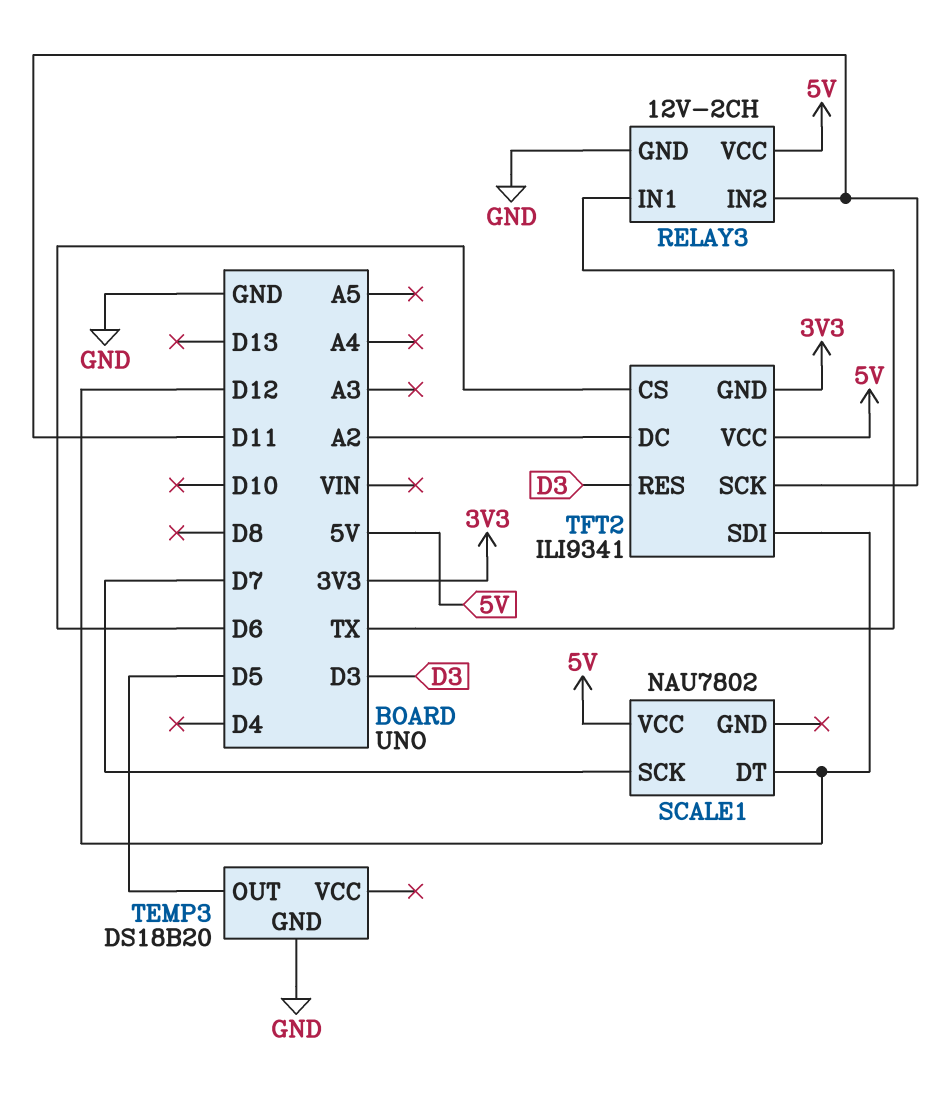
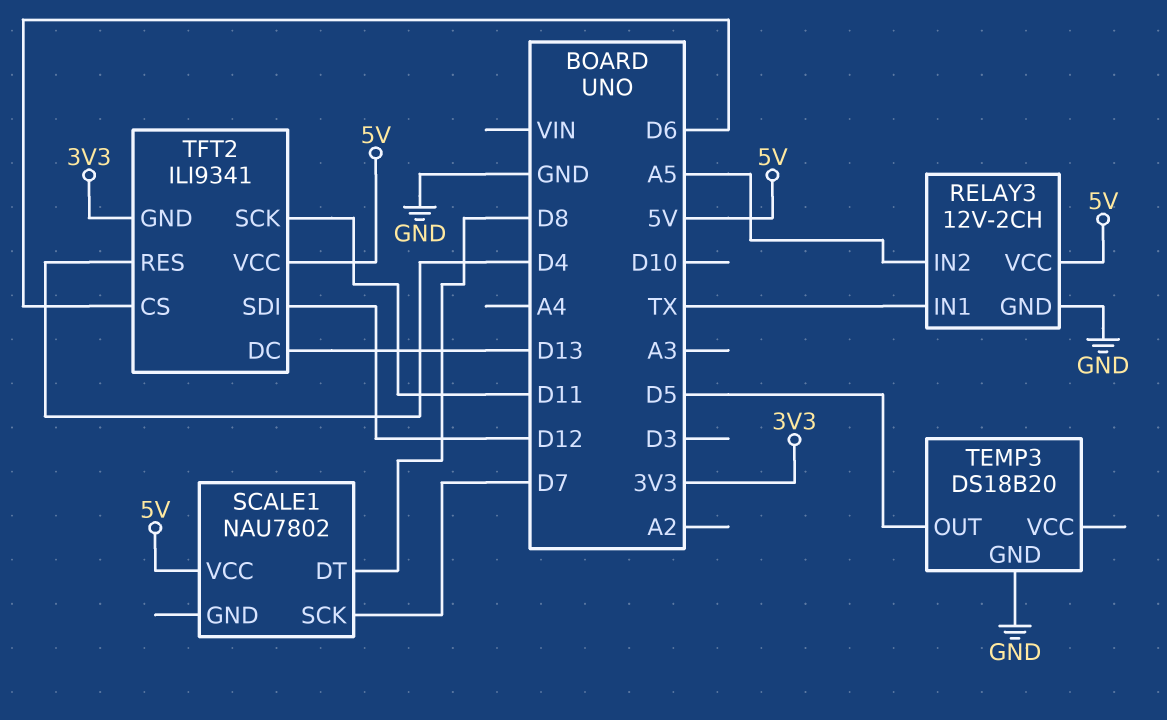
RELAY3 pin IN2: D11 -> A5
SCALE1 pin DT: D12 -> D8
TFT2 pin DC: A2 -> D13
TFT2 pin RES: D3 -> D4

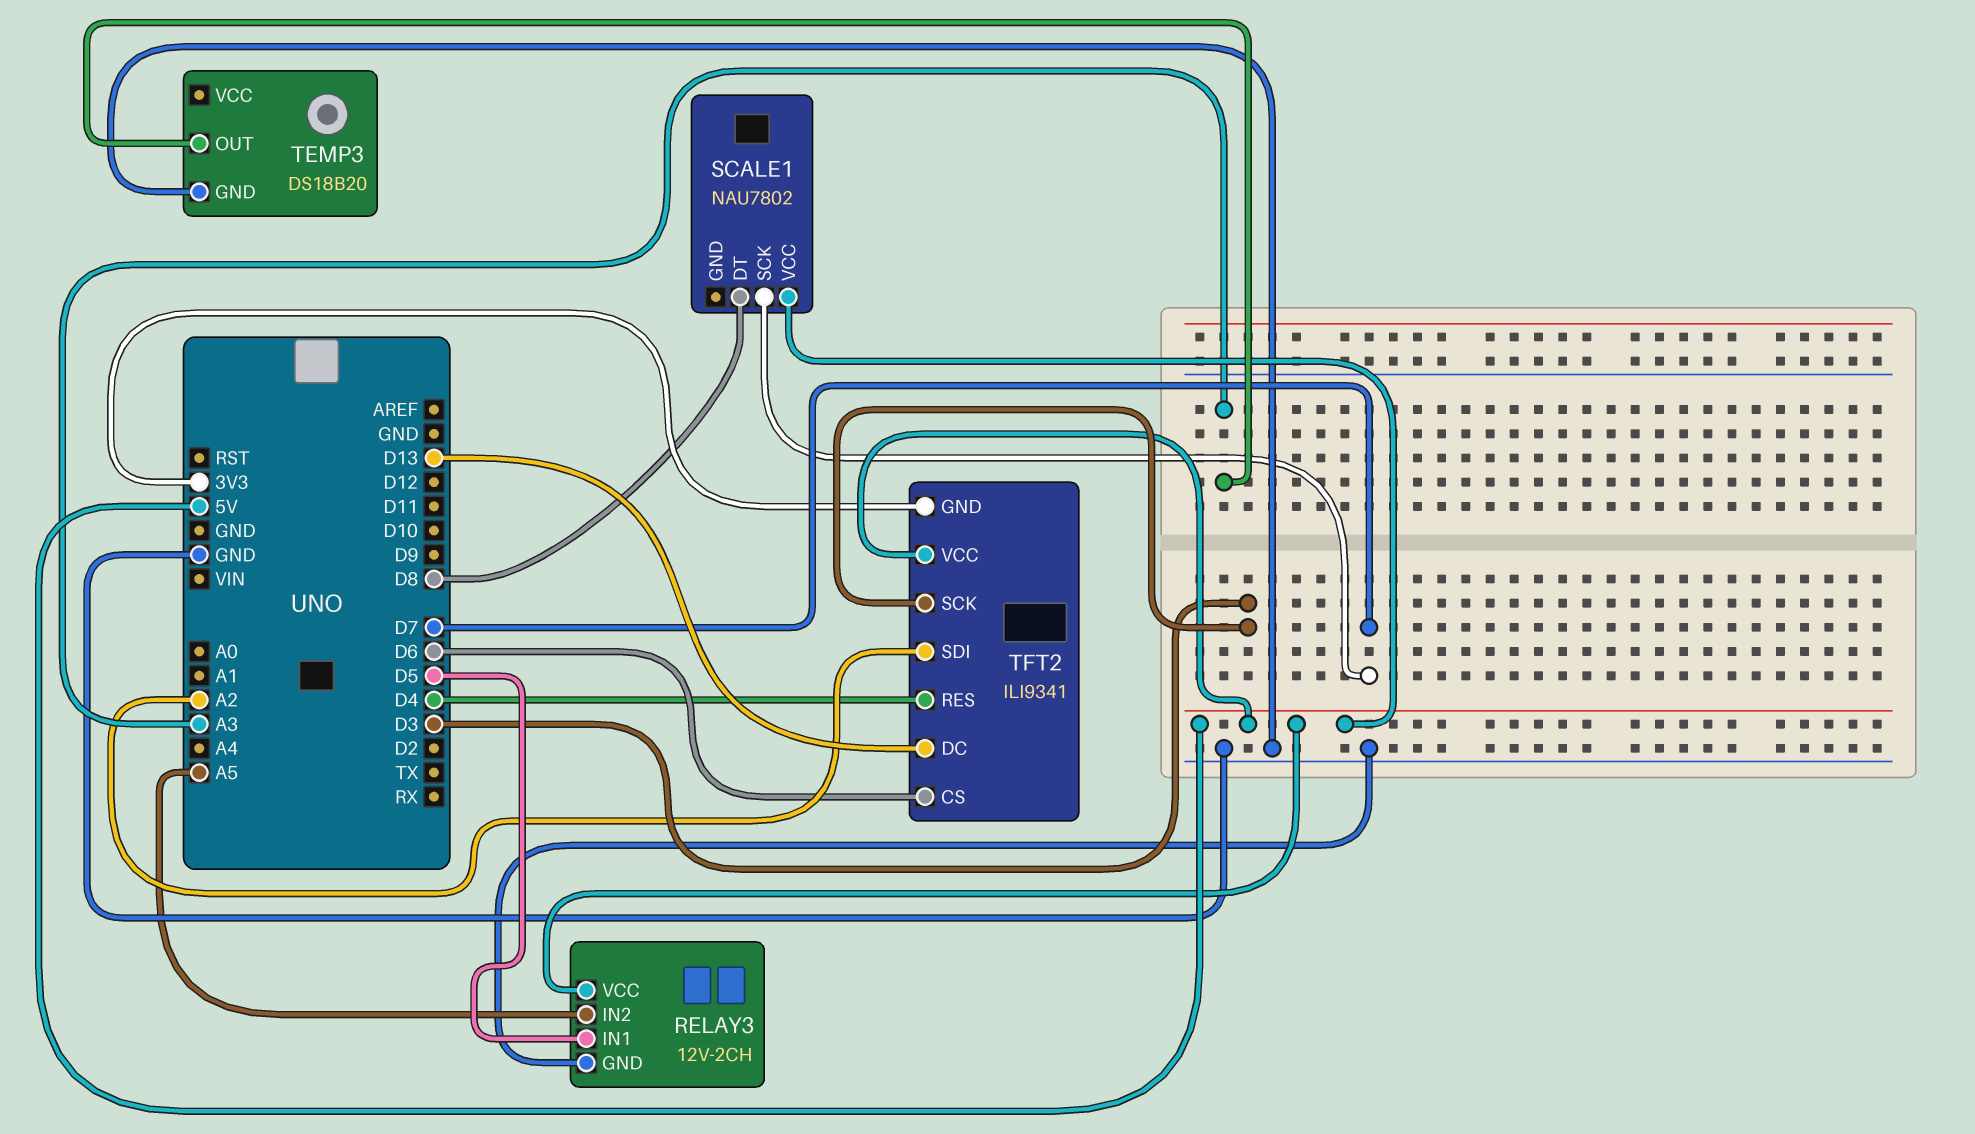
RELAY3 pin IN1: TX -> D5
TEMP3 pin OUT: D5 -> A3
TFT2 pin SCK: D11 -> D3
TFT2 pin SDI: D12 -> A2

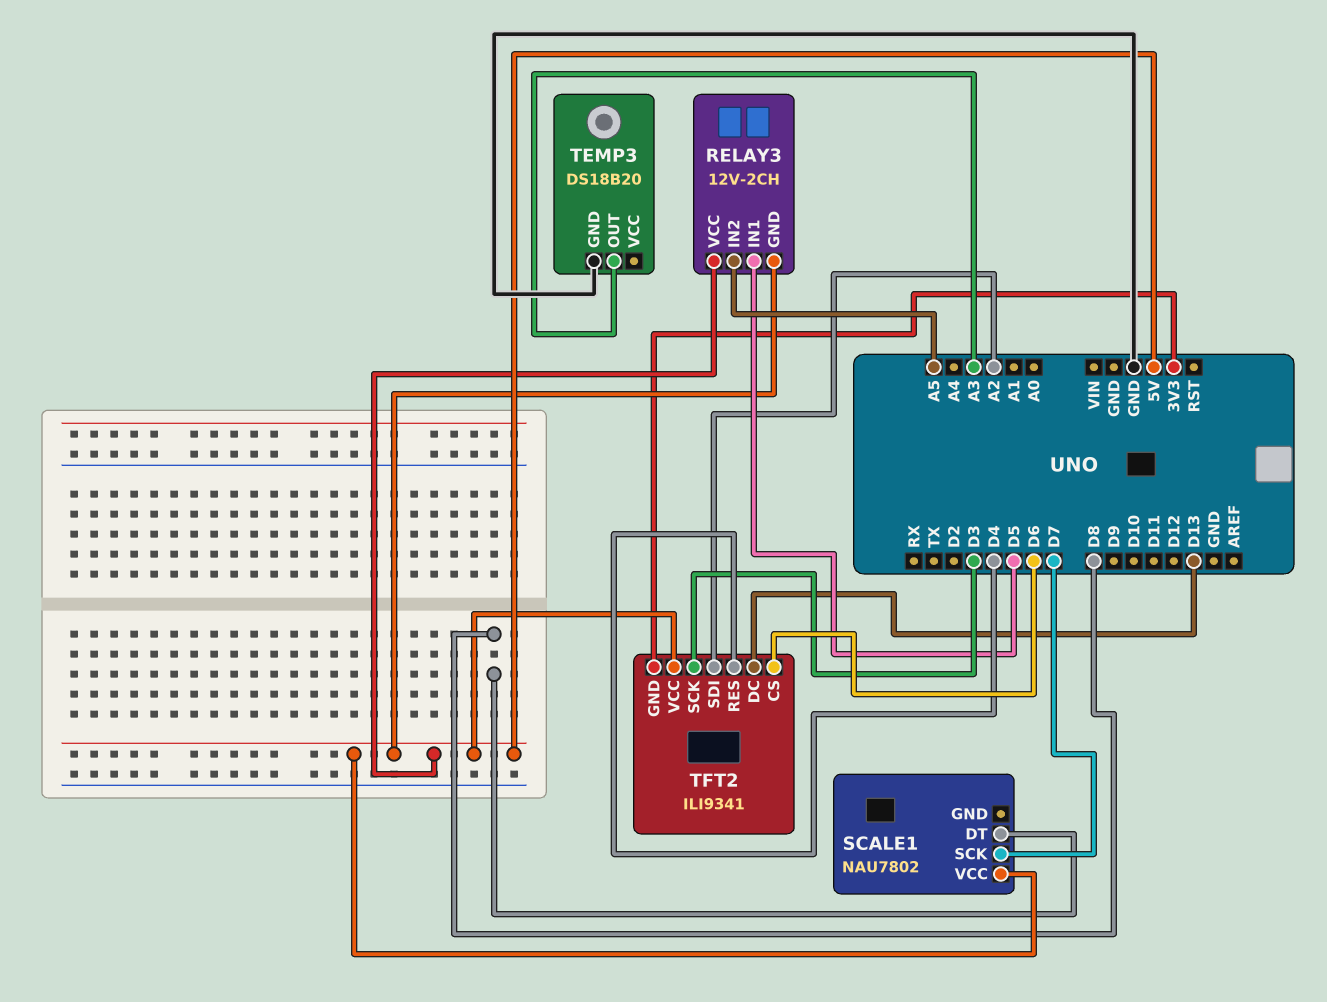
RELAY3 pin GND: GND -> 5V

